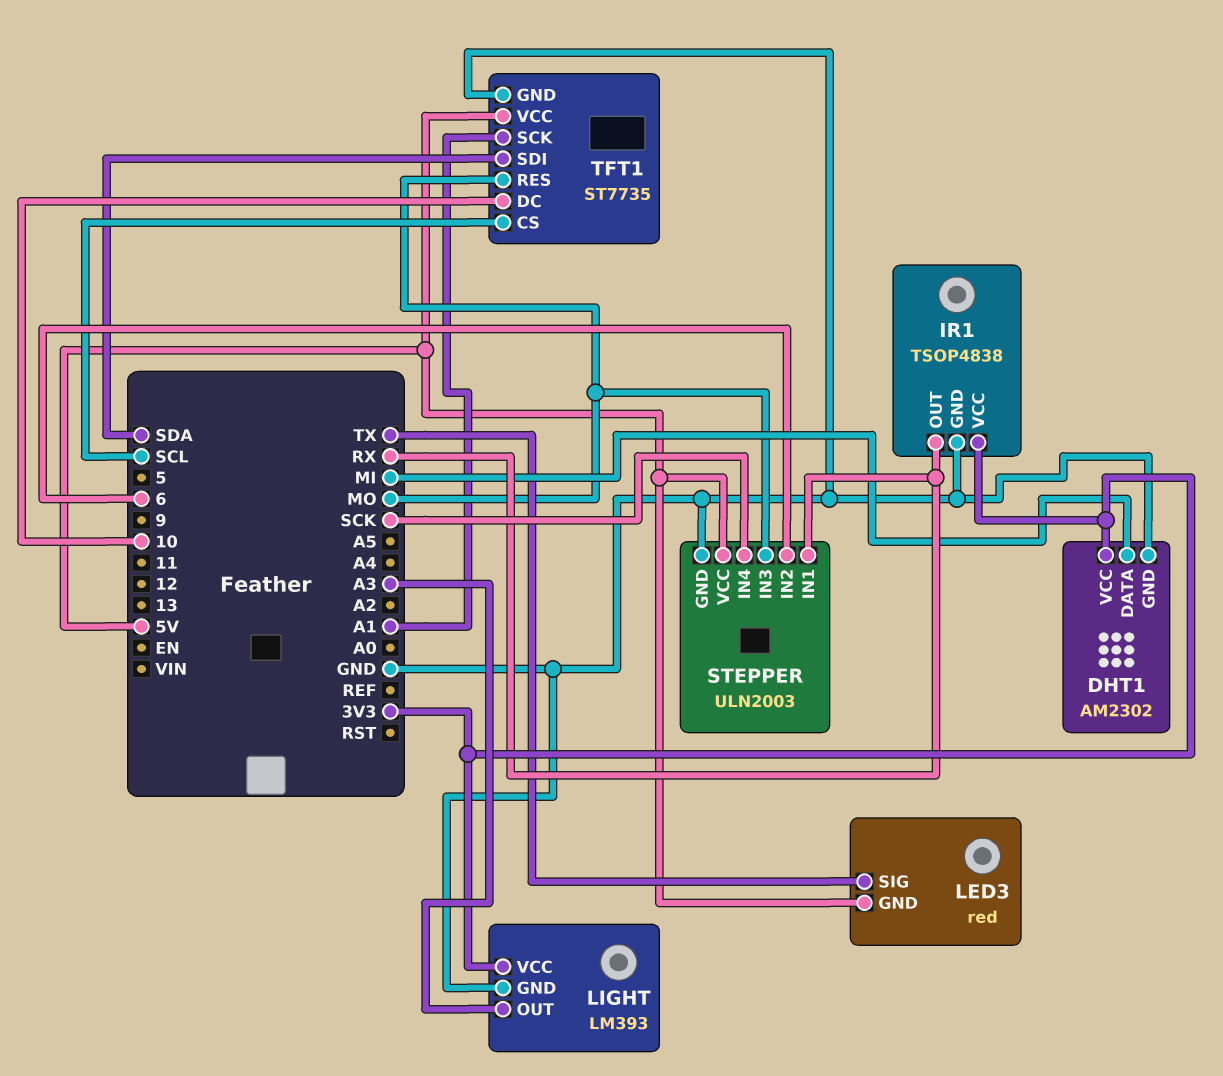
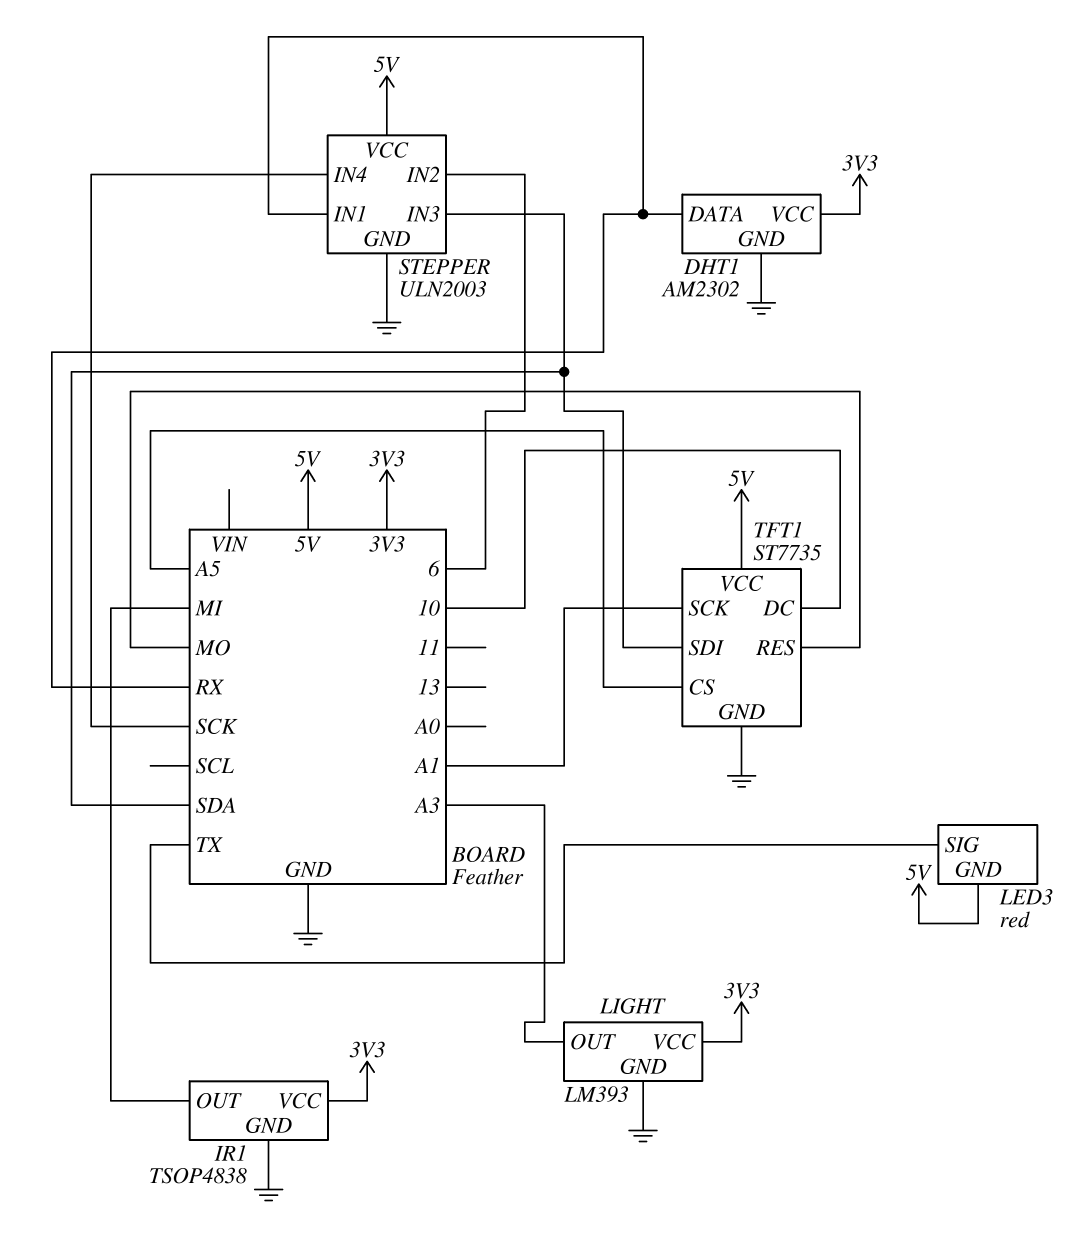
DHT1 pin DATA: MI -> RX
IR1 pin OUT: RX -> MI
STEPPER pin IN3: MO -> SDA
TFT1 pin CS: SCL -> A5

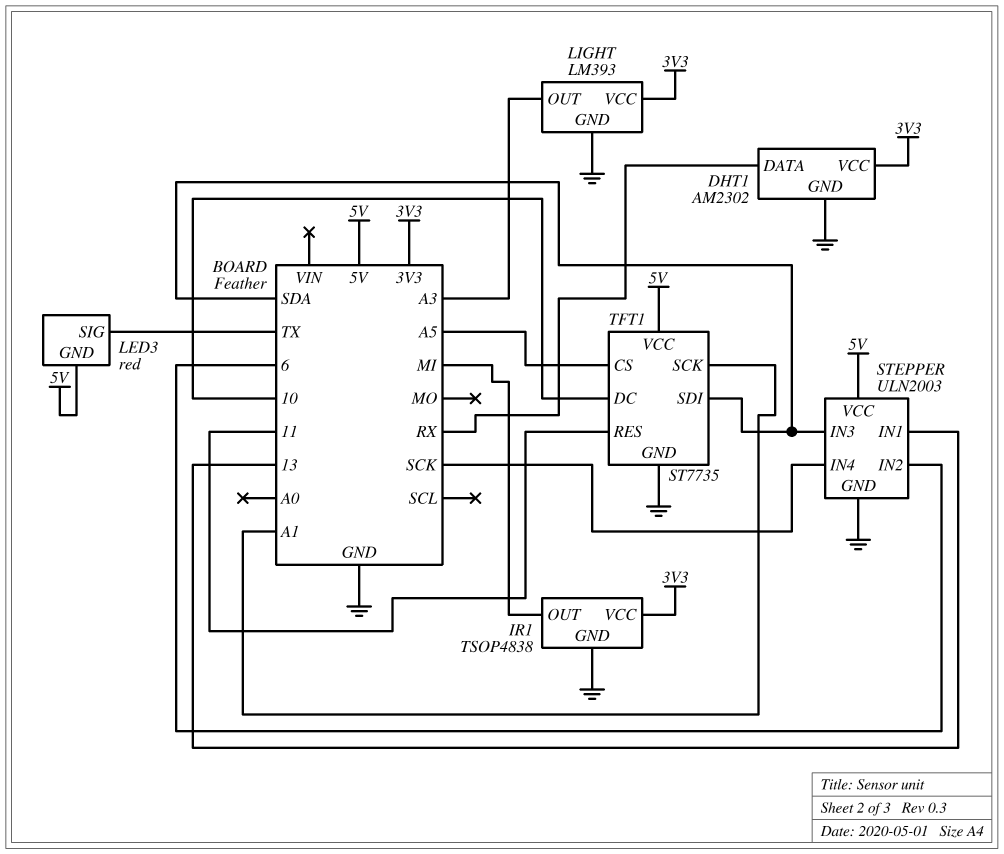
STEPPER pin IN1: RX -> 13
TFT1 pin RES: MO -> 11

